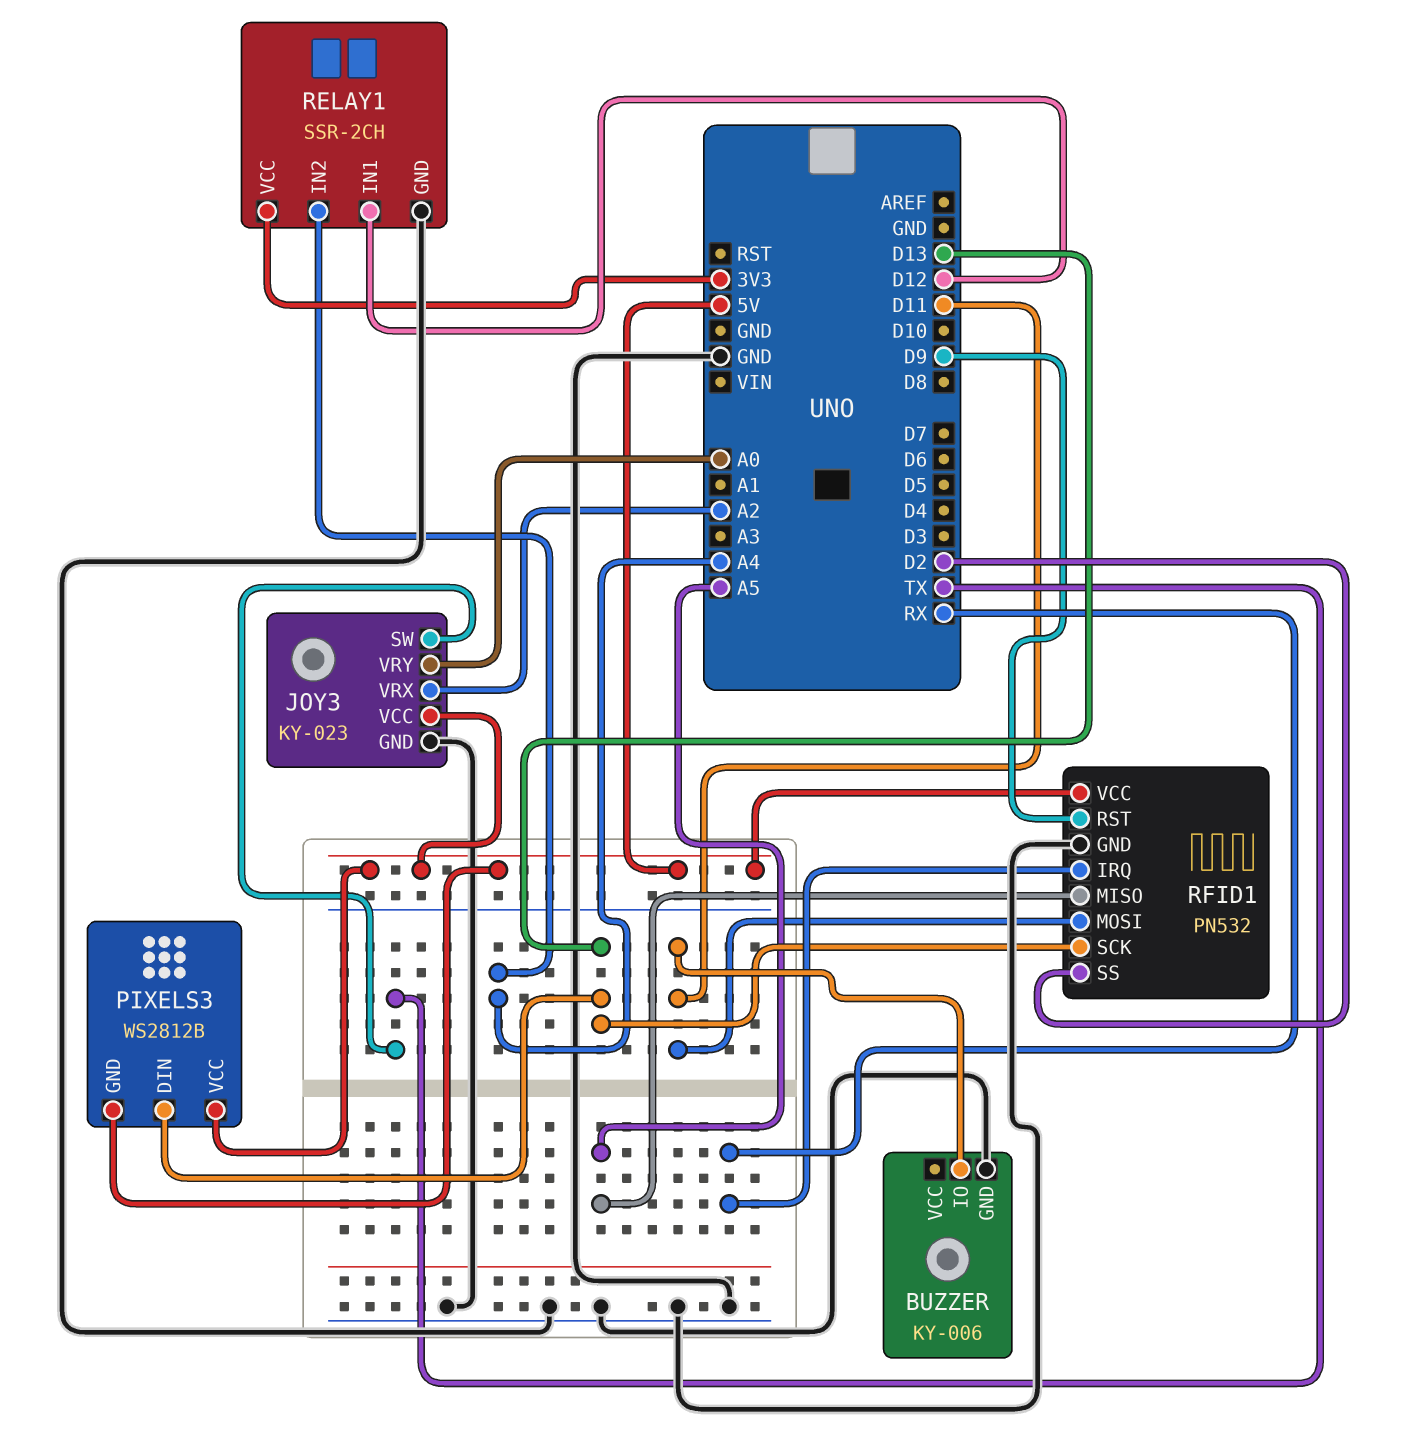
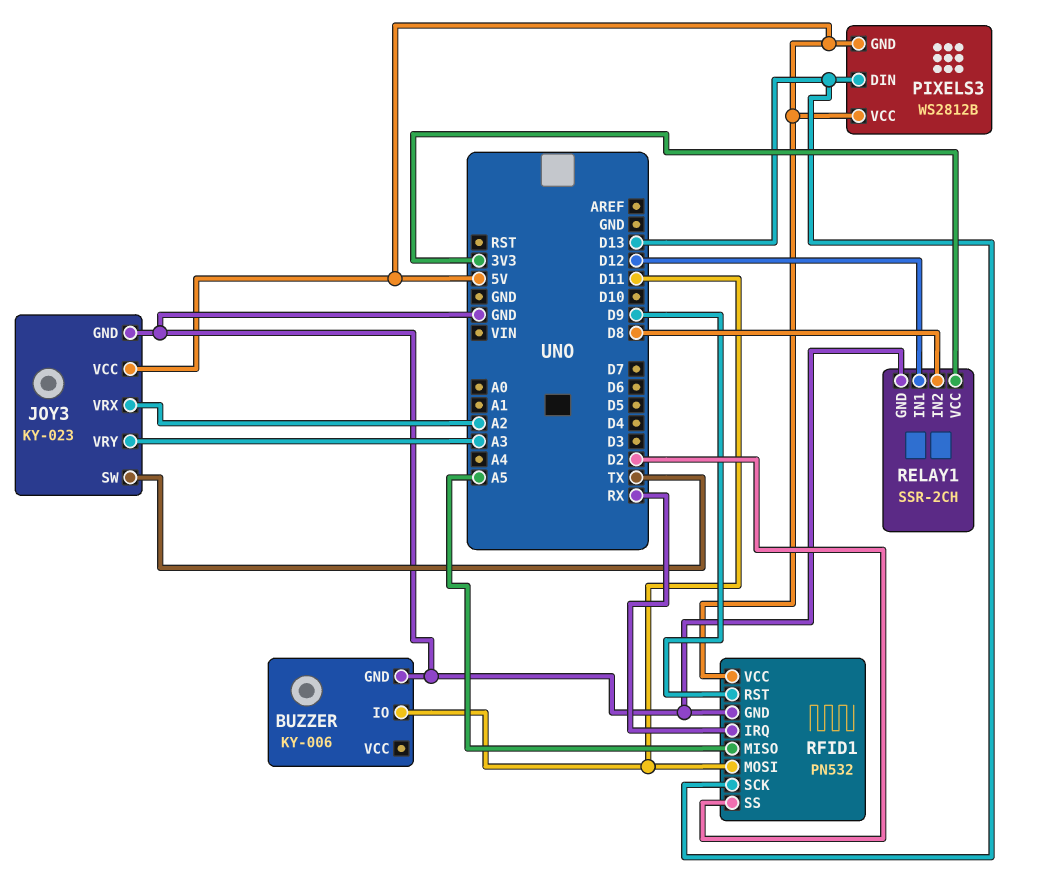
JOY3 pin VRY: A0 -> A3
RELAY1 pin IN2: A4 -> D8

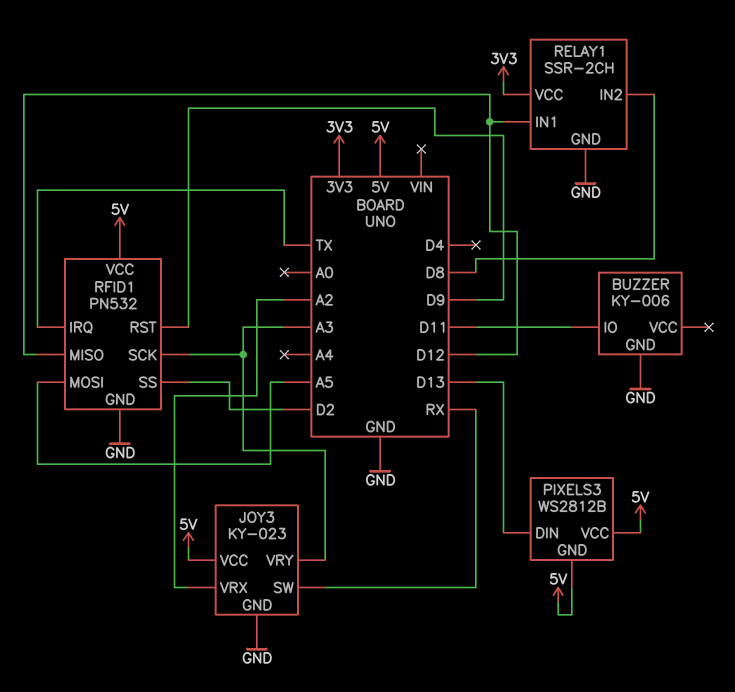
JOY3 pin SW: TX -> RX
RFID1 pin IRQ: RX -> TX
RFID1 pin MISO: A5 -> D12
RFID1 pin MOSI: D11 -> A5
RFID1 pin SCK: D13 -> A3

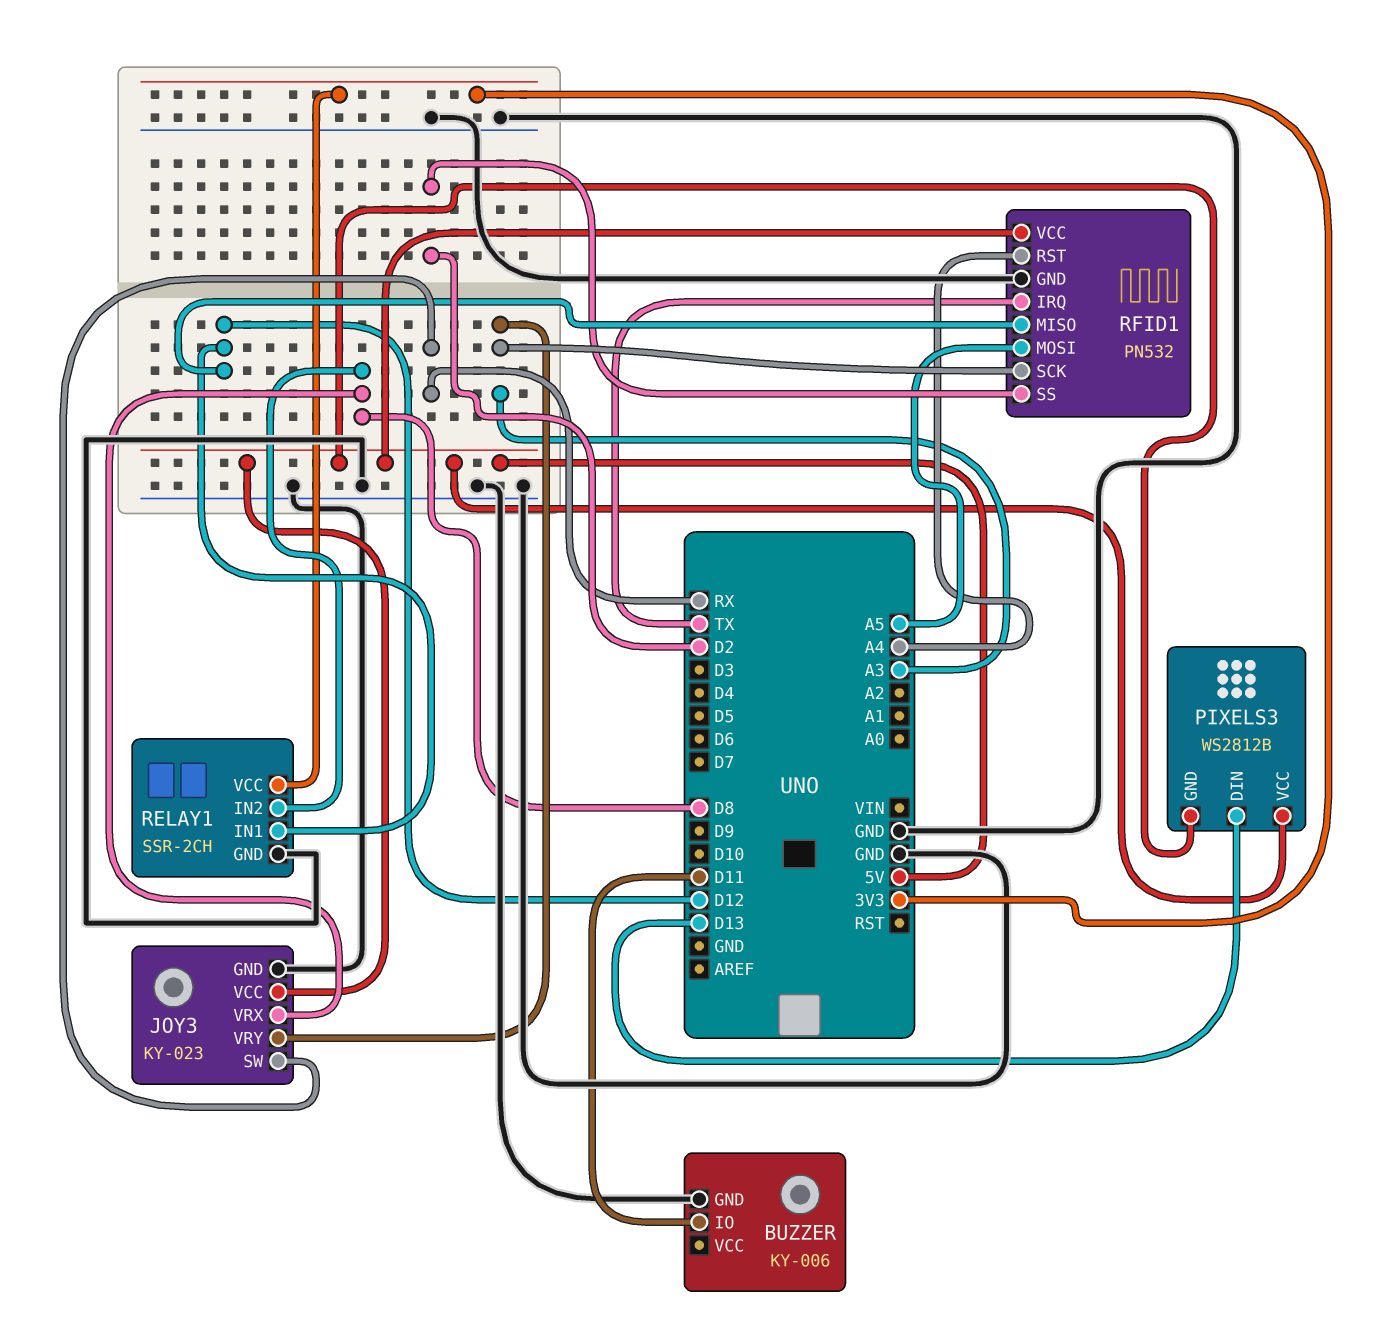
JOY3 pin VRX: A2 -> D8
RFID1 pin RST: D9 -> A4

